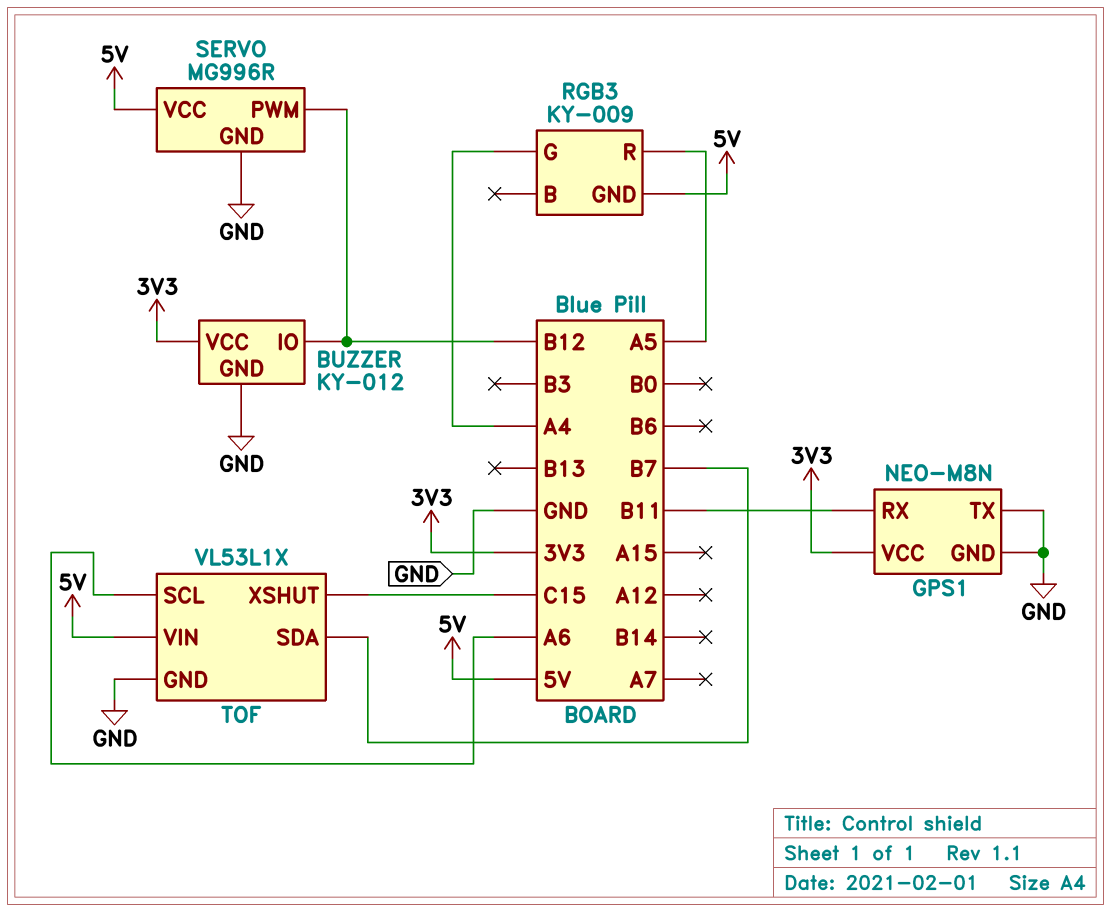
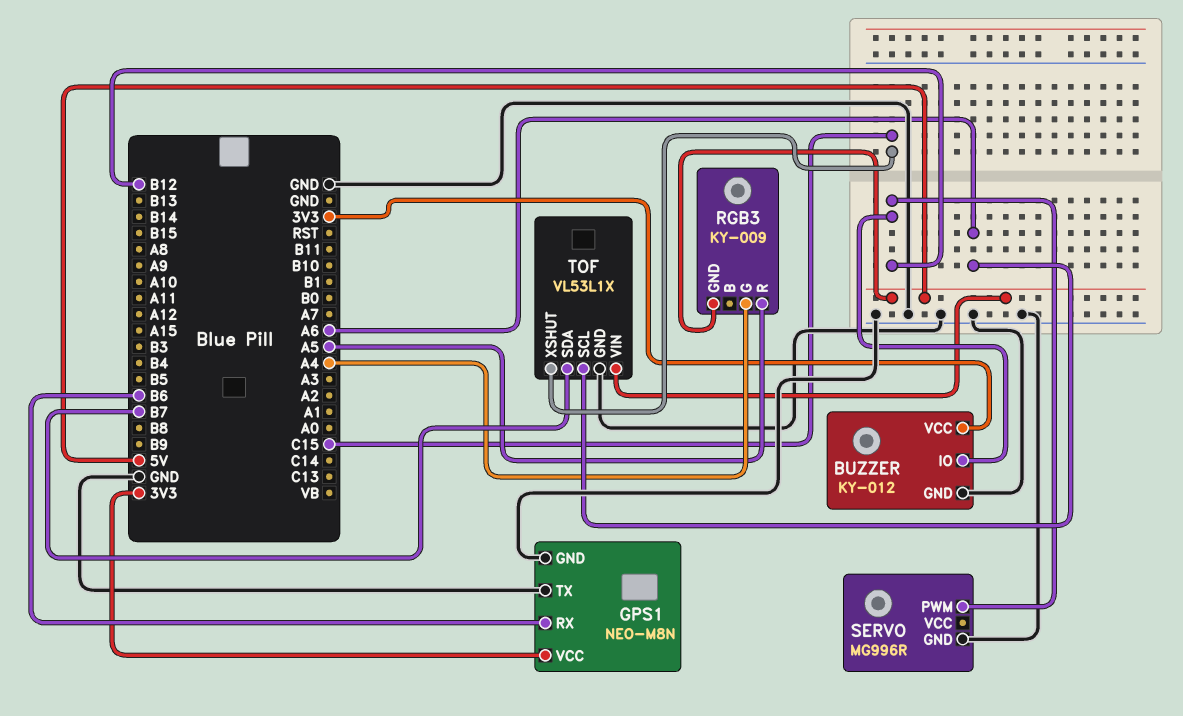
GPS1 pin RX: B11 -> B6
SERVO pin VCC: 5V -> none

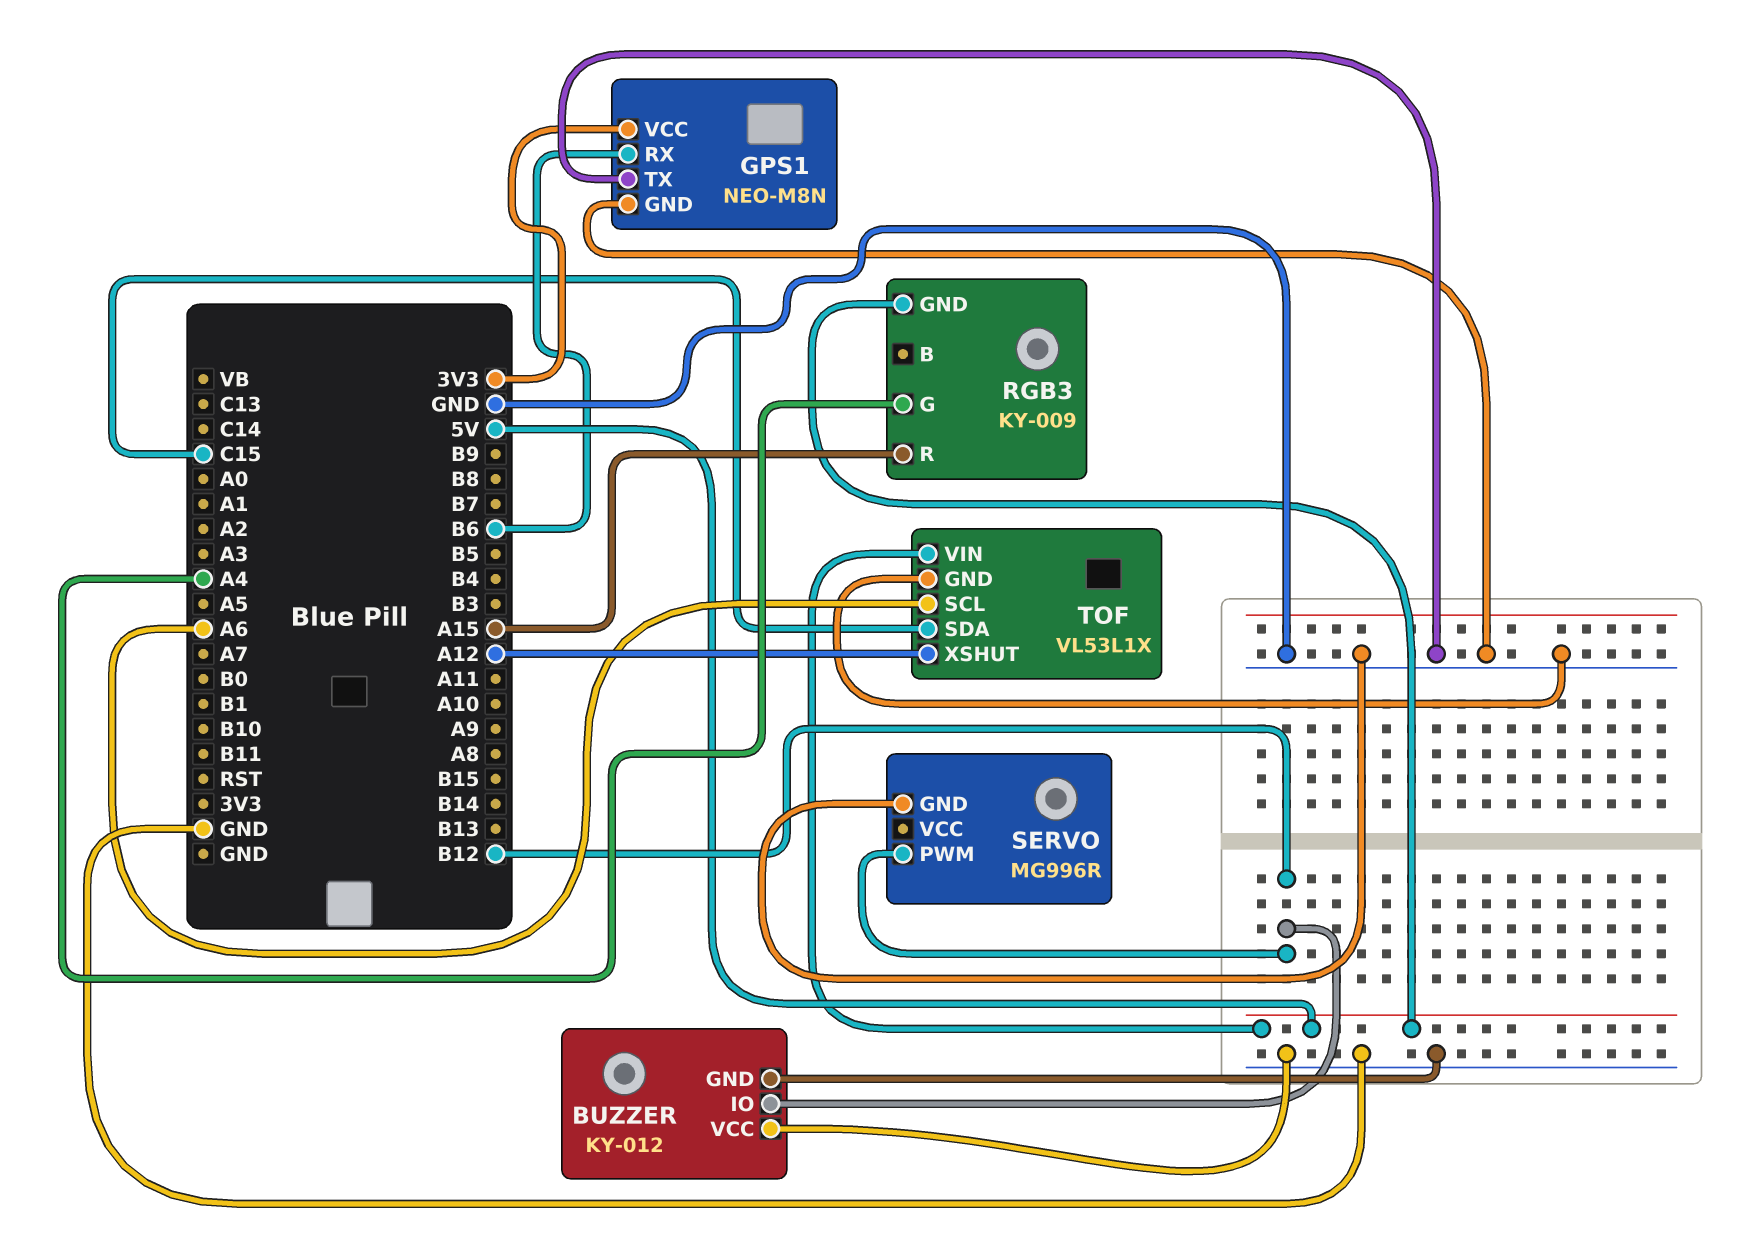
BUZZER pin VCC: 3V3 -> GND
RGB3 pin R: A5 -> A15
TOF pin SDA: B7 -> C15
TOF pin XSHUT: C15 -> A12

